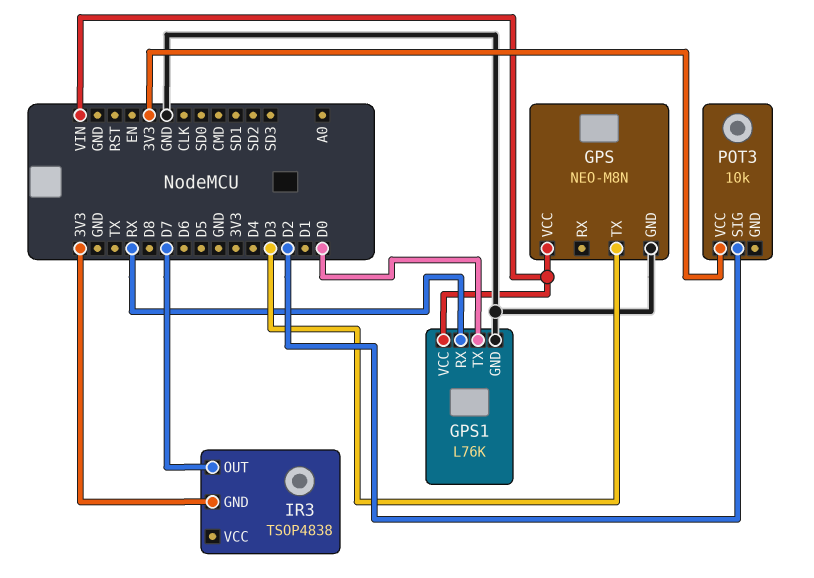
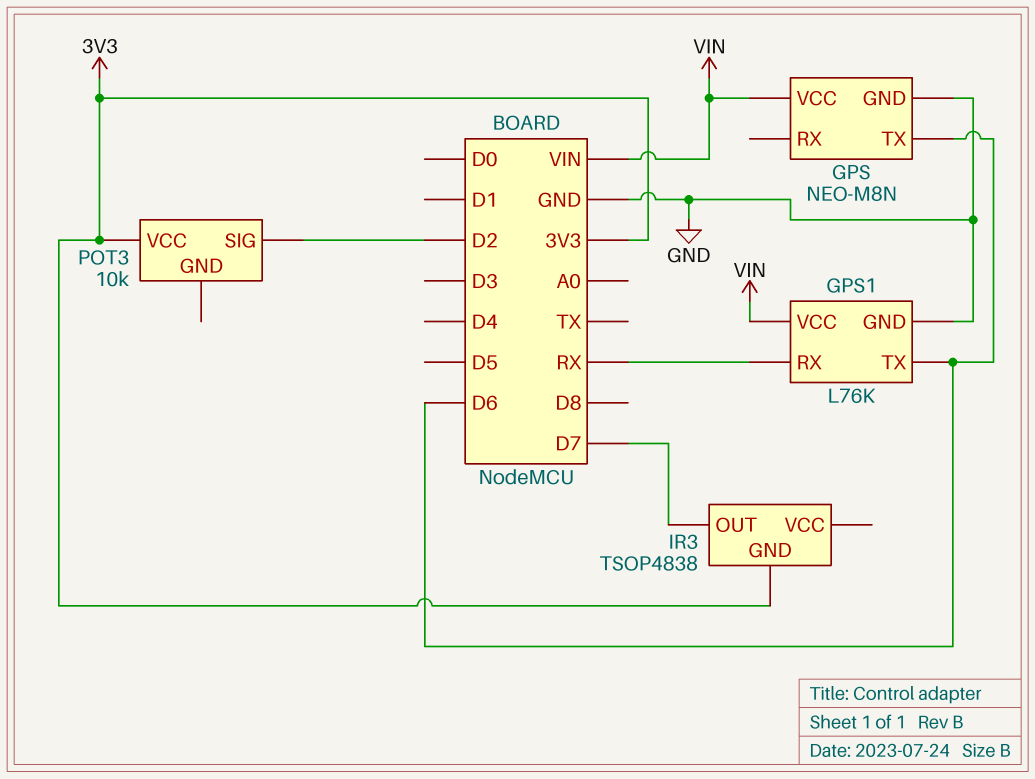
GPS pin TX: D3 -> D6
GPS1 pin TX: D0 -> D6

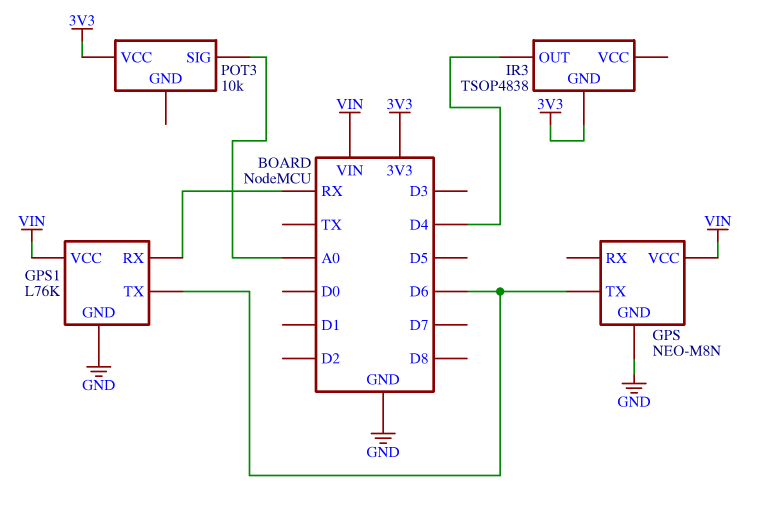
IR3 pin OUT: D7 -> D4
POT3 pin SIG: D2 -> A0

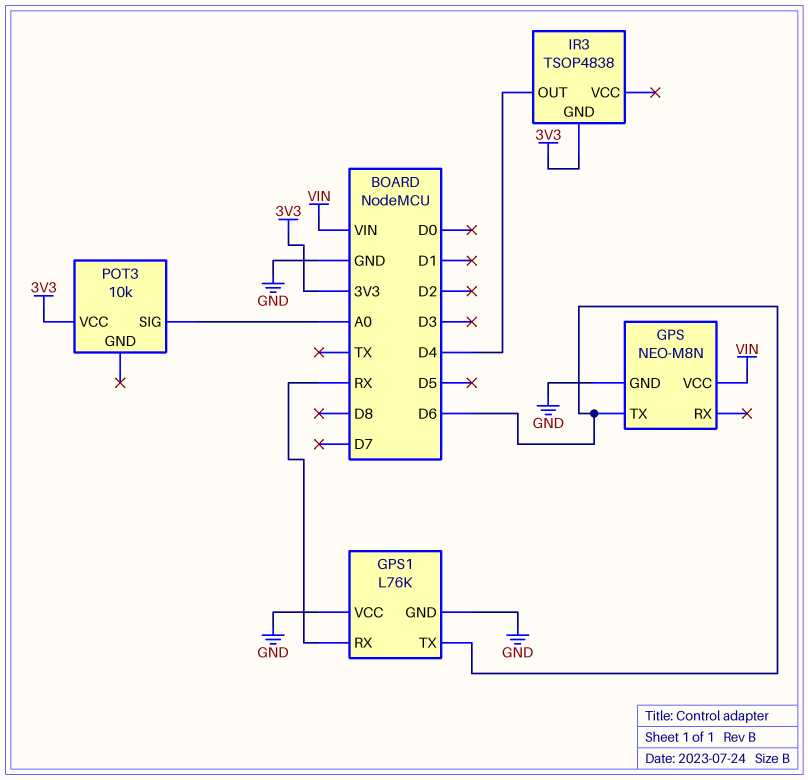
GPS1 pin VCC: VIN -> GND

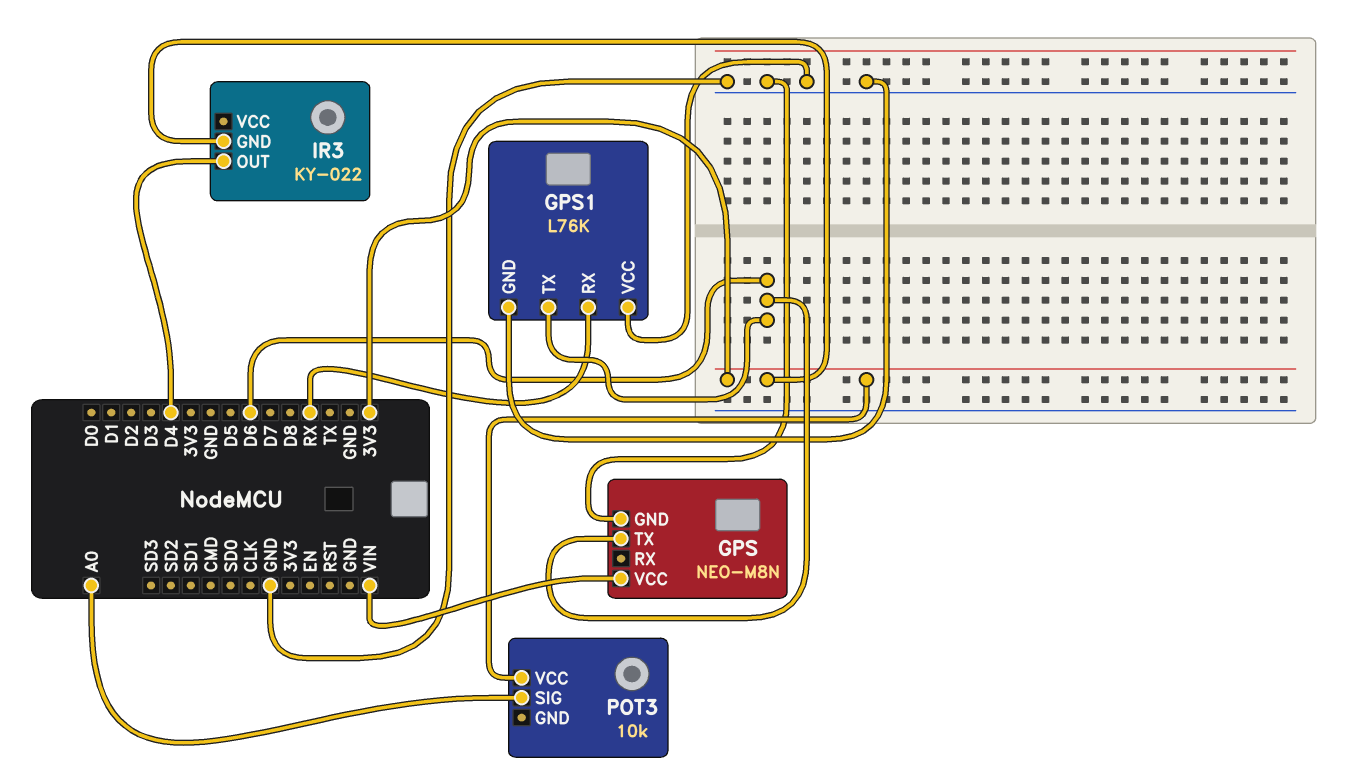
IR3: TSOP4838 -> KY-022

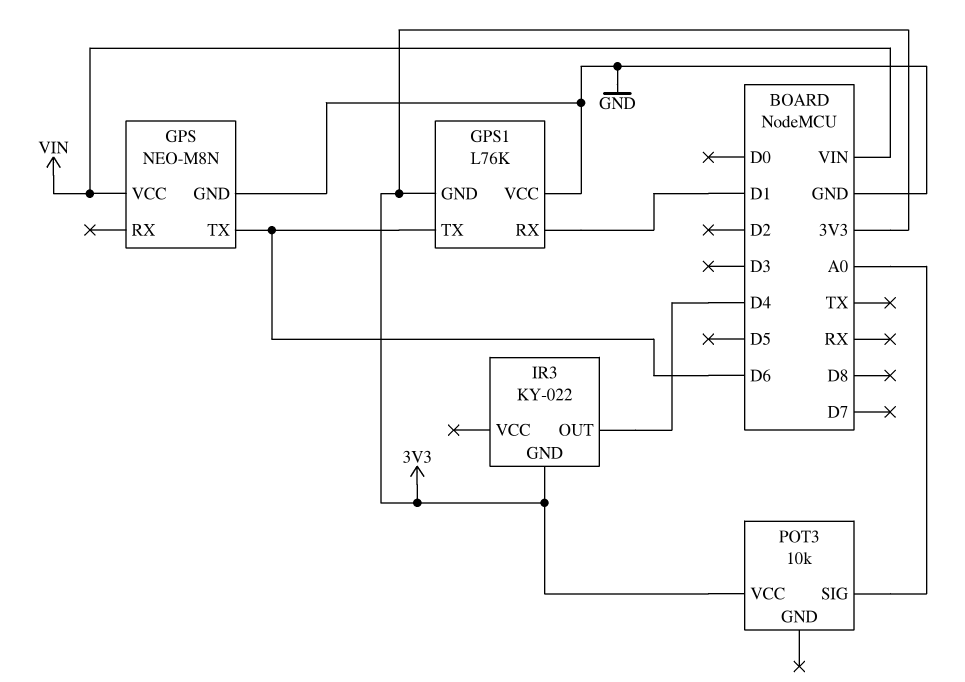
GPS1 pin GND: GND -> 3V3
GPS1 pin RX: RX -> D1

